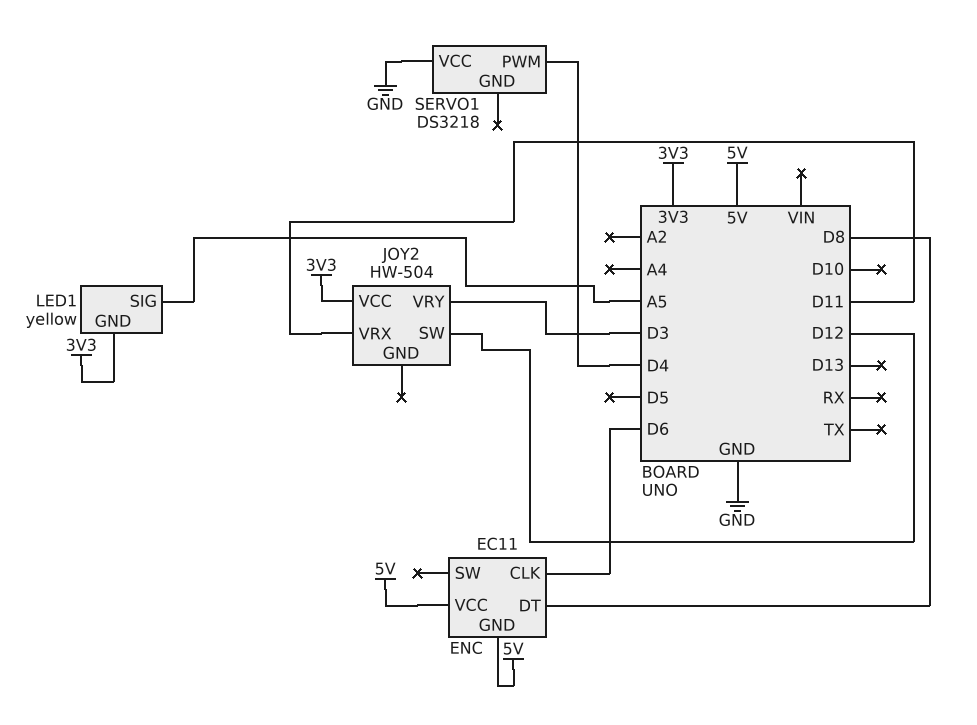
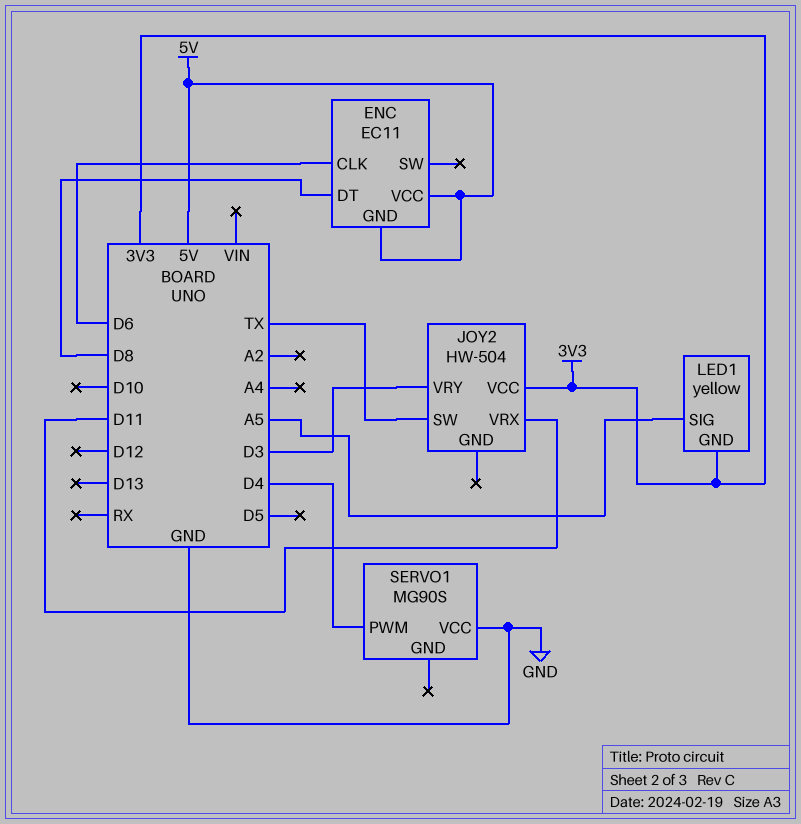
JOY2 pin SW: D12 -> TX
SERVO1: DS3218 -> MG90S

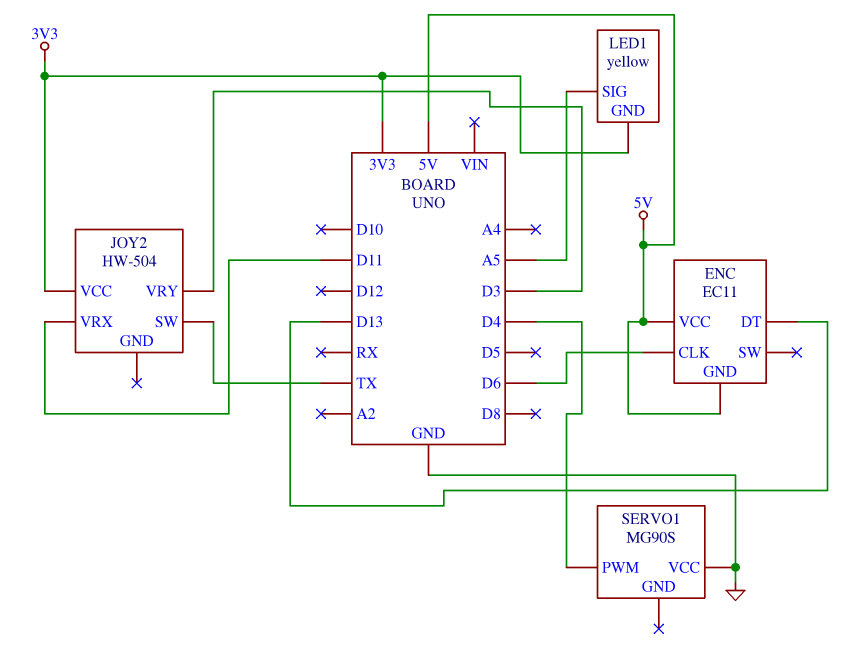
ENC pin DT: D8 -> D13

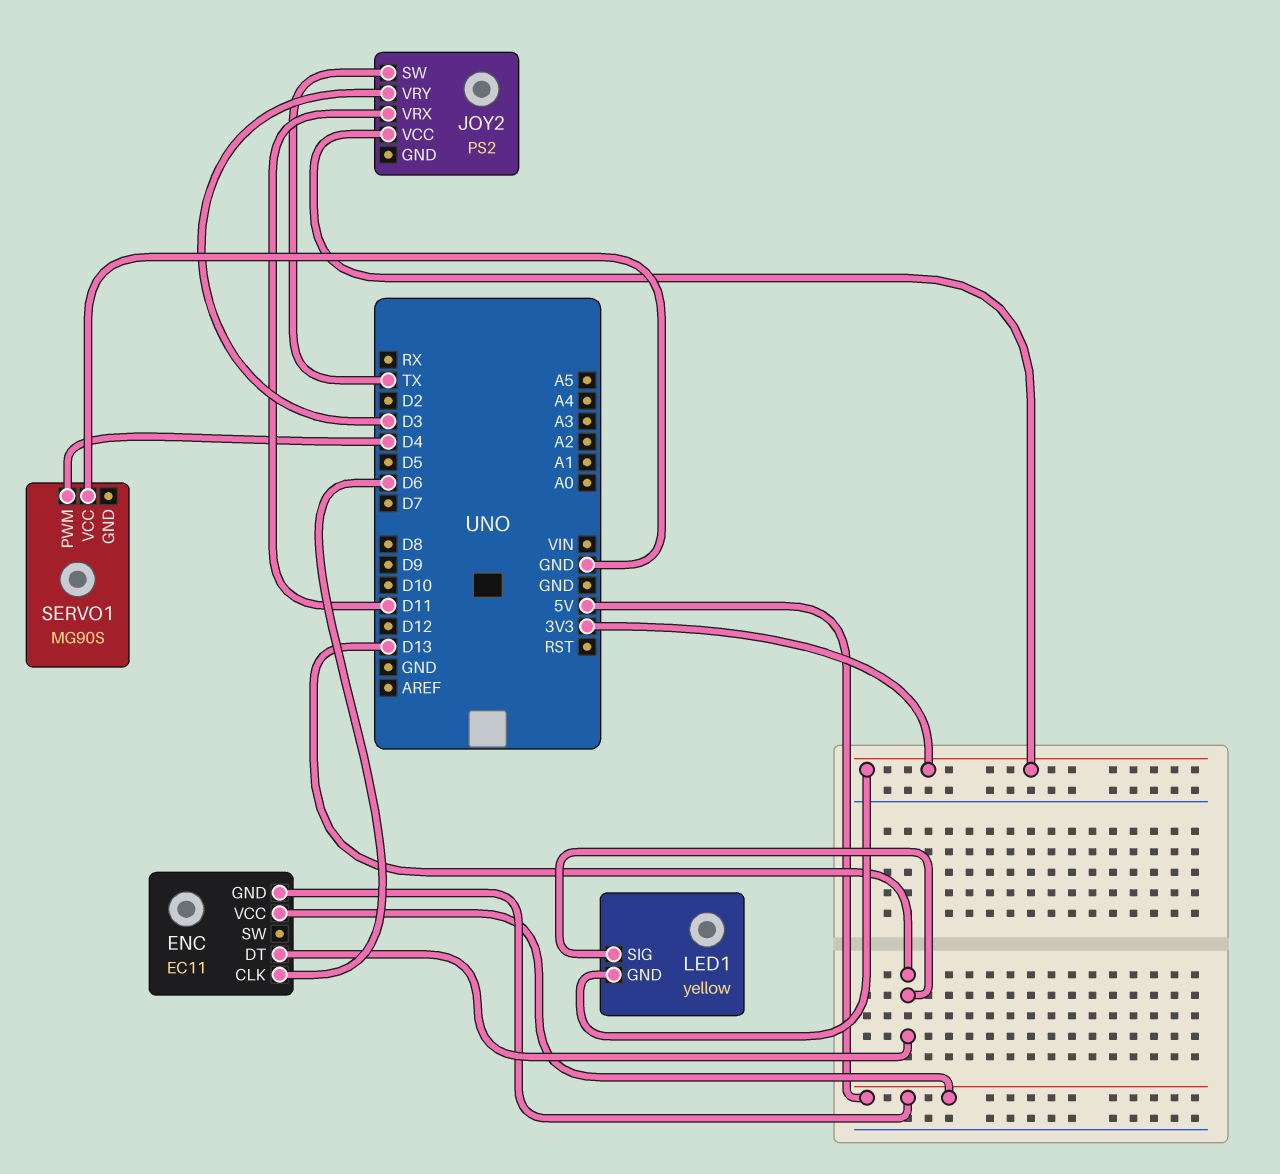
JOY2: HW-504 -> PS2
LED1 pin SIG: A5 -> D13

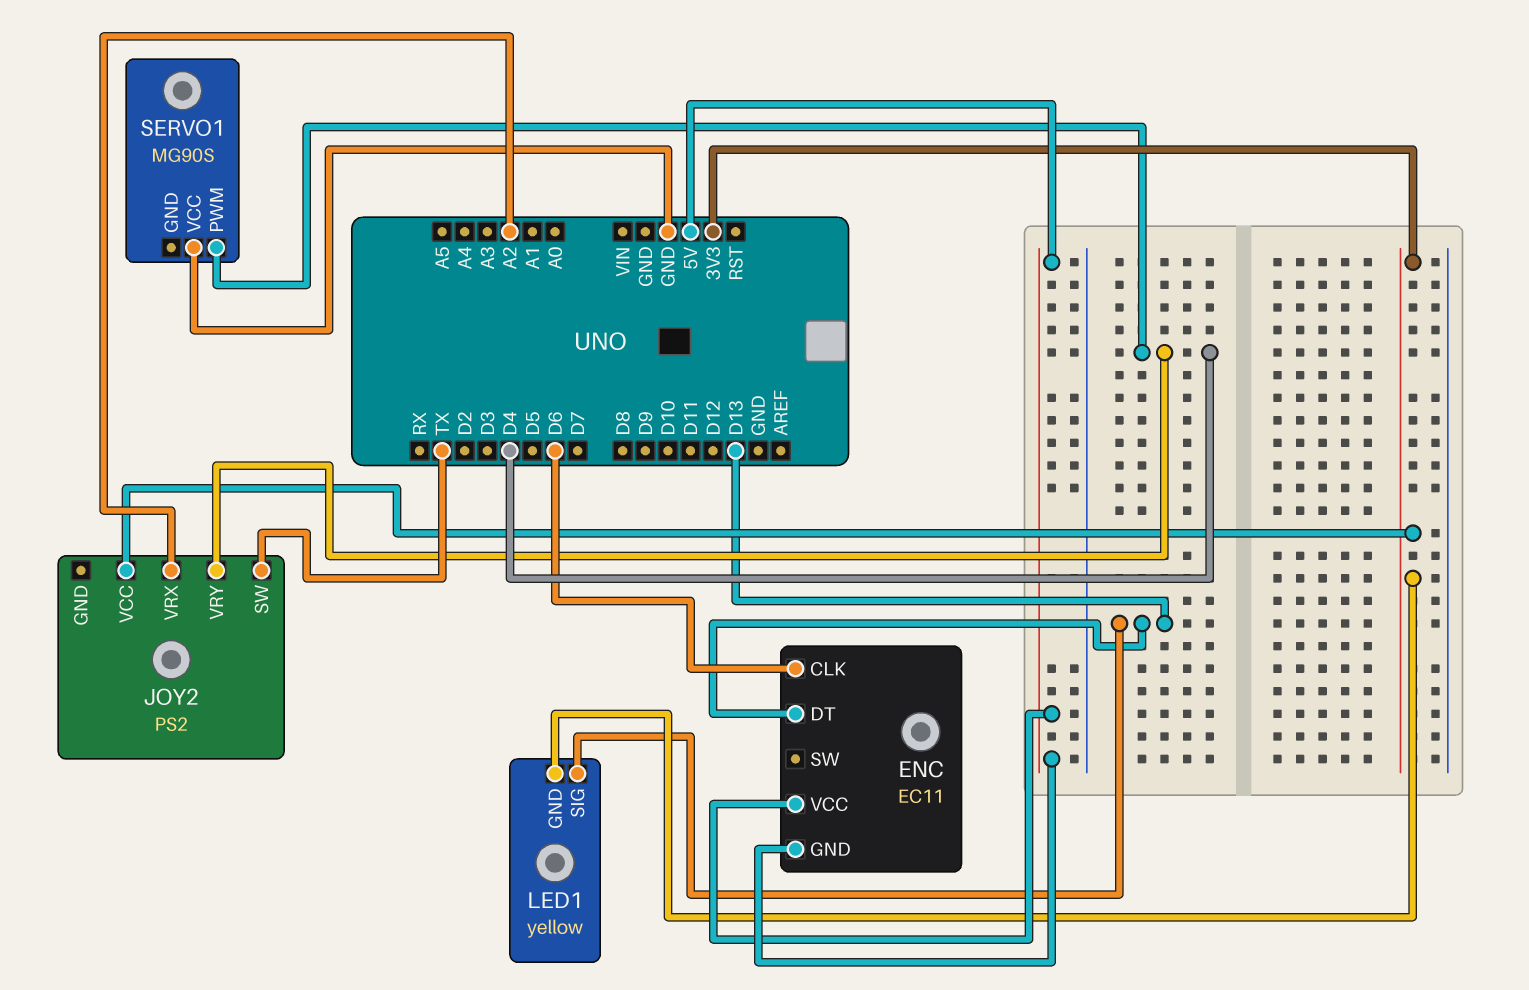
JOY2 pin VRX: D11 -> A2
JOY2 pin VRY: D3 -> D4

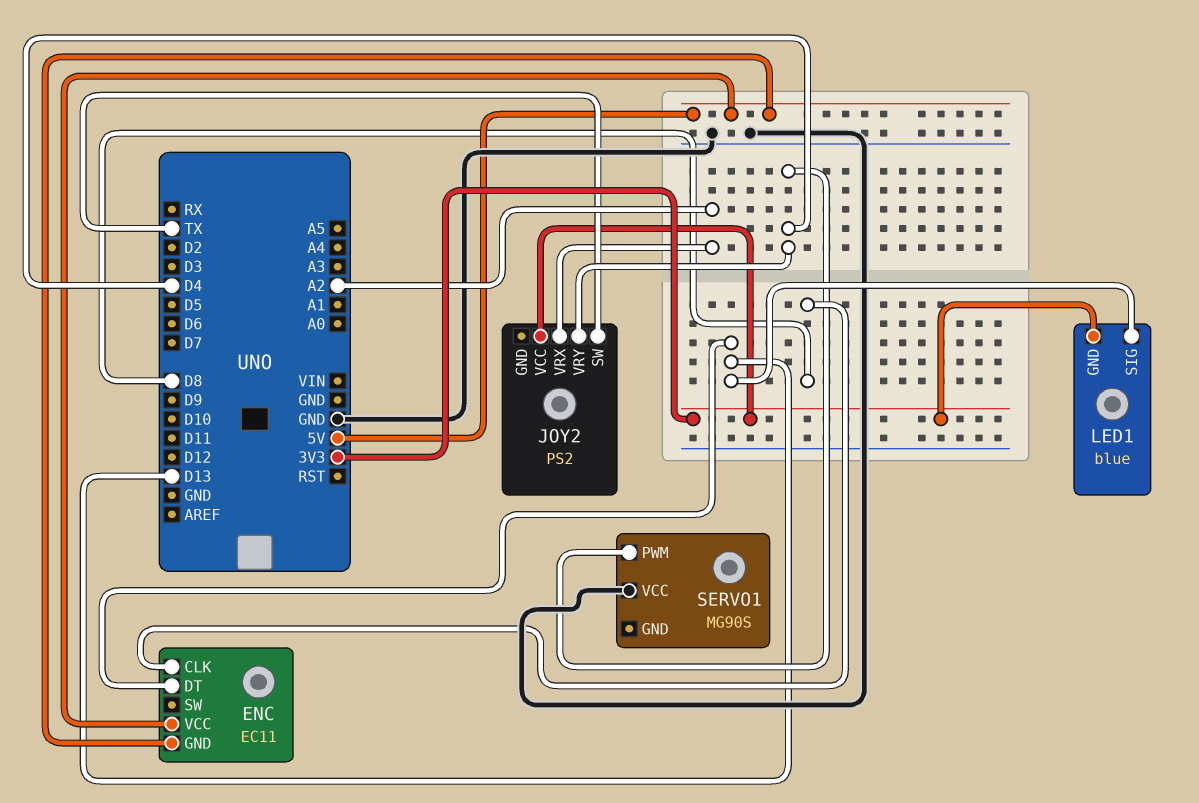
ENC pin CLK: D6 -> D8
LED1: yellow -> blue

